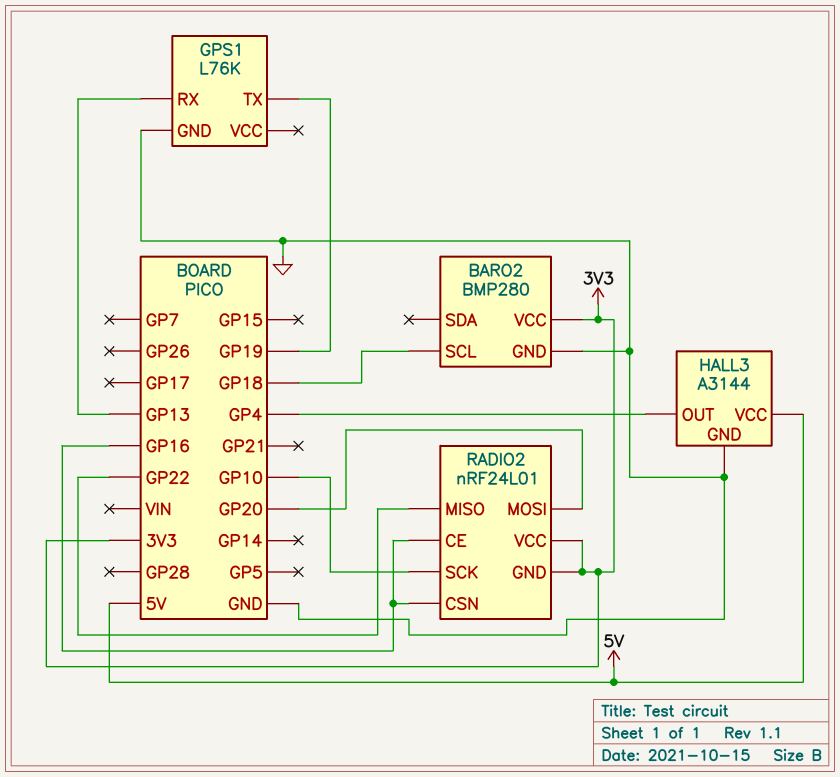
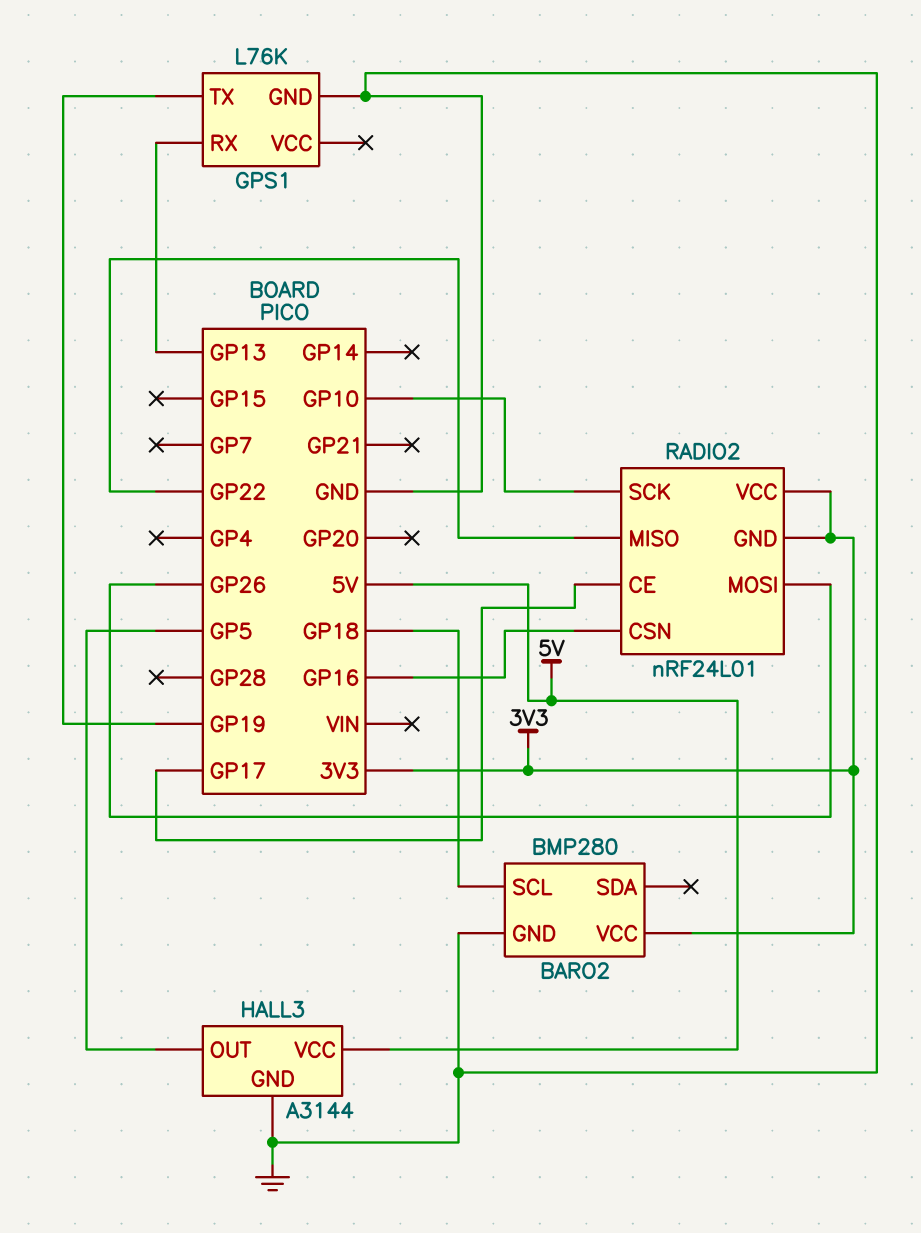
HALL3 pin OUT: GP4 -> GP5
RADIO2 pin CE: GP16 -> GP17
RADIO2 pin MOSI: GP20 -> GP26

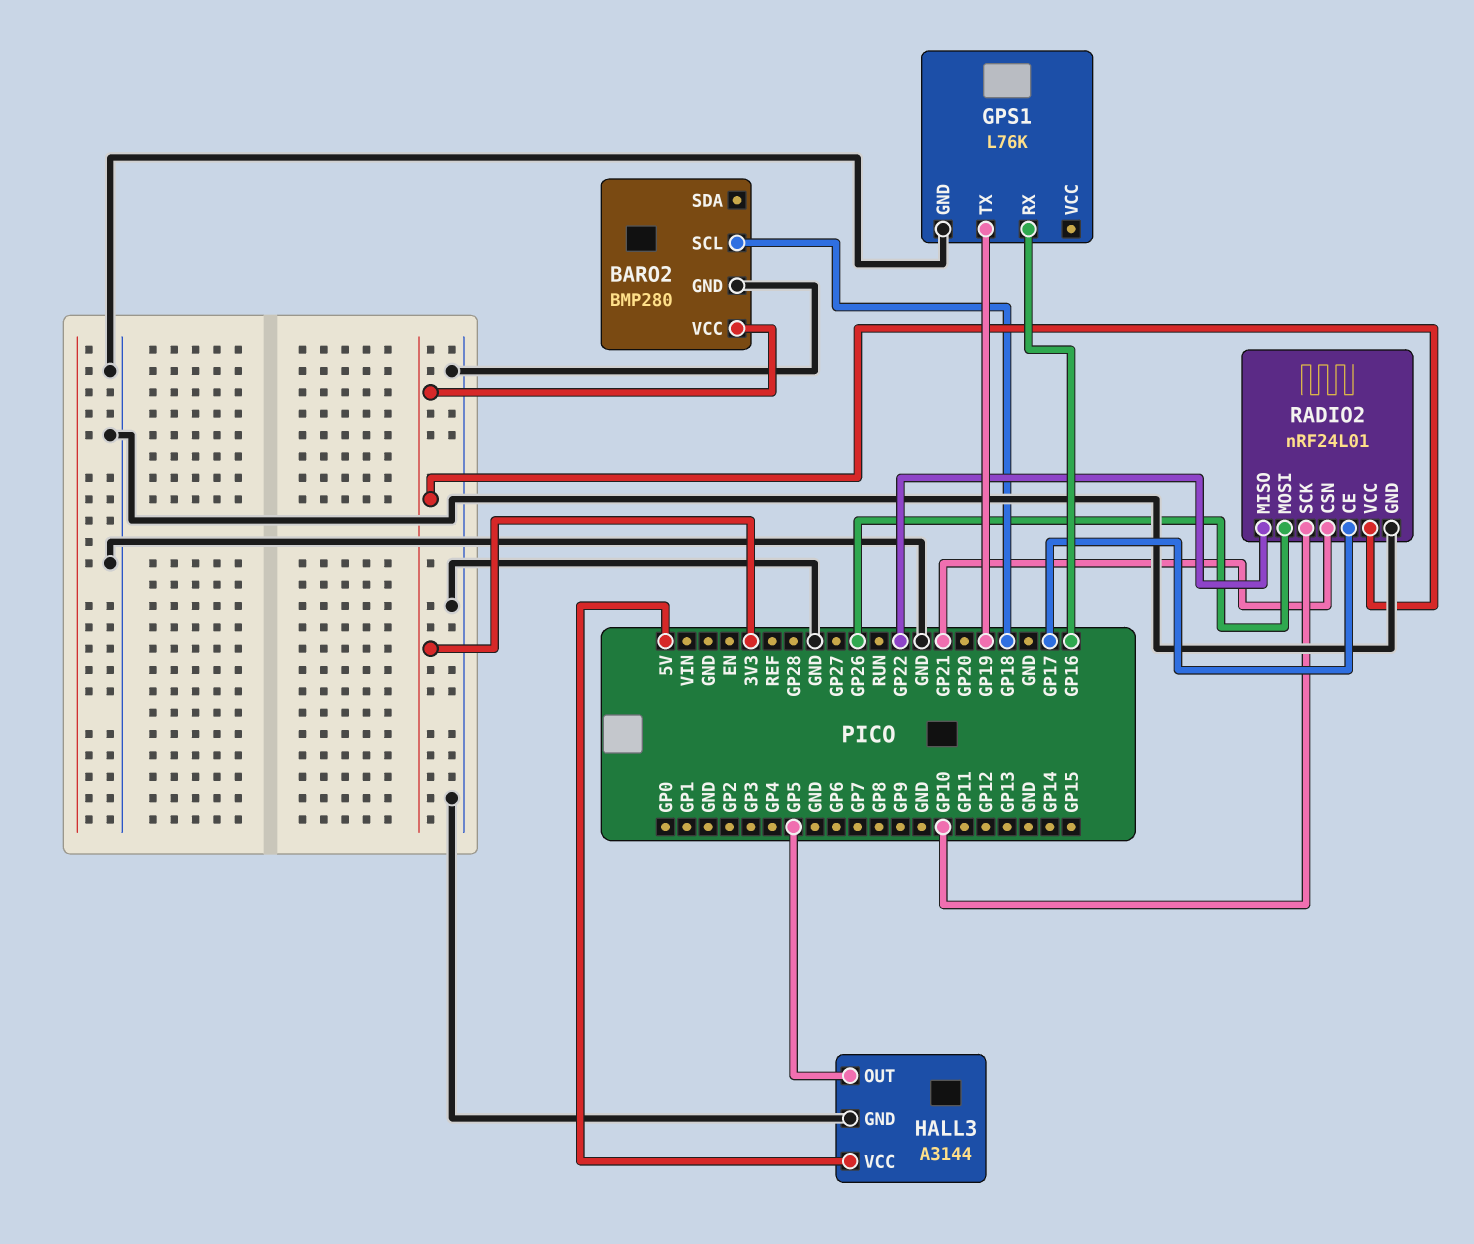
GPS1 pin RX: GP13 -> GP16
RADIO2 pin CSN: GP16 -> GP21
RADIO2 pin GND: 3V3 -> GND

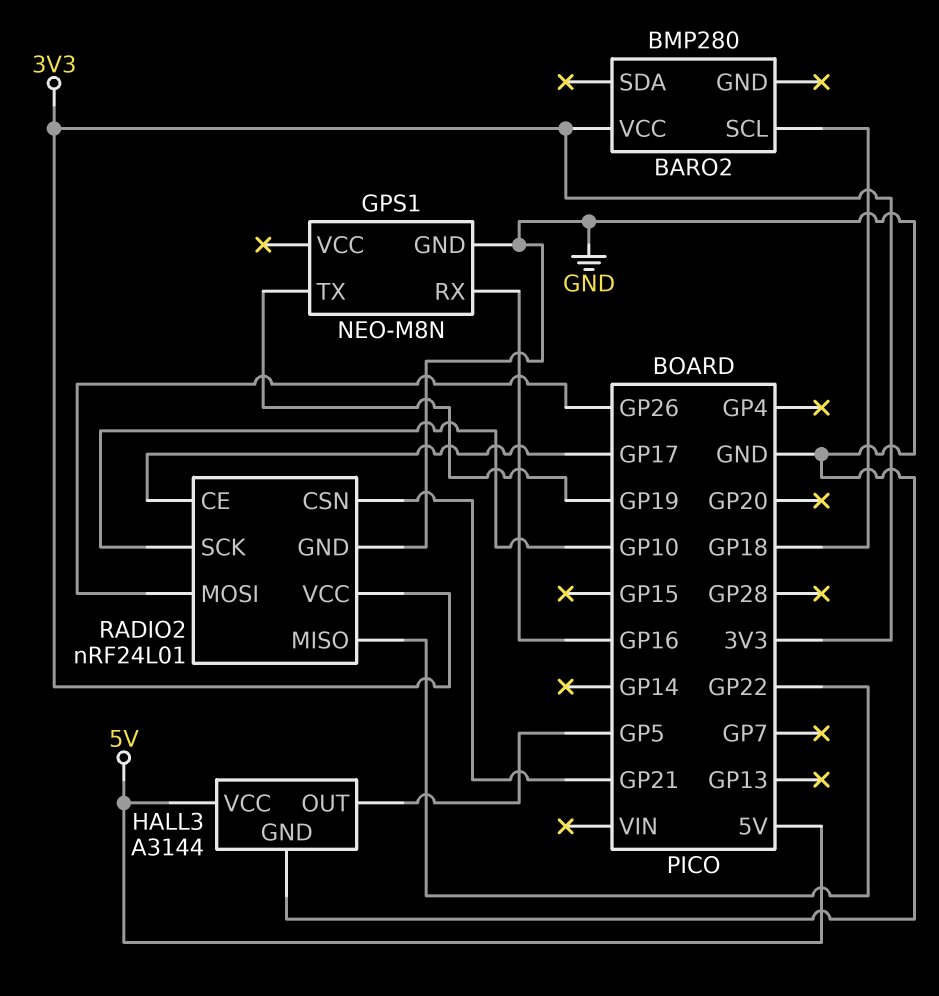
BARO2 pin GND: GND -> none
GPS1: L76K -> NEO-M8N

